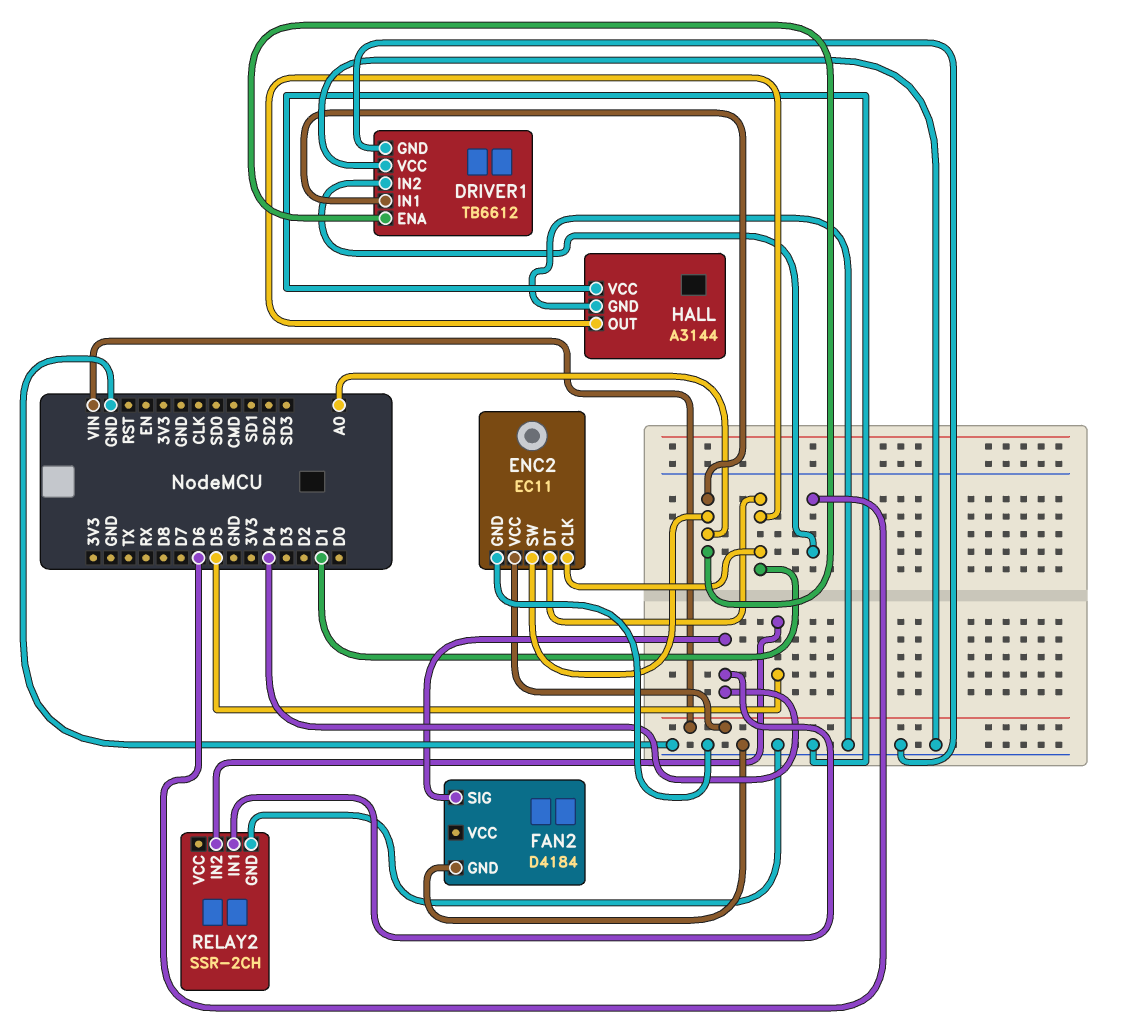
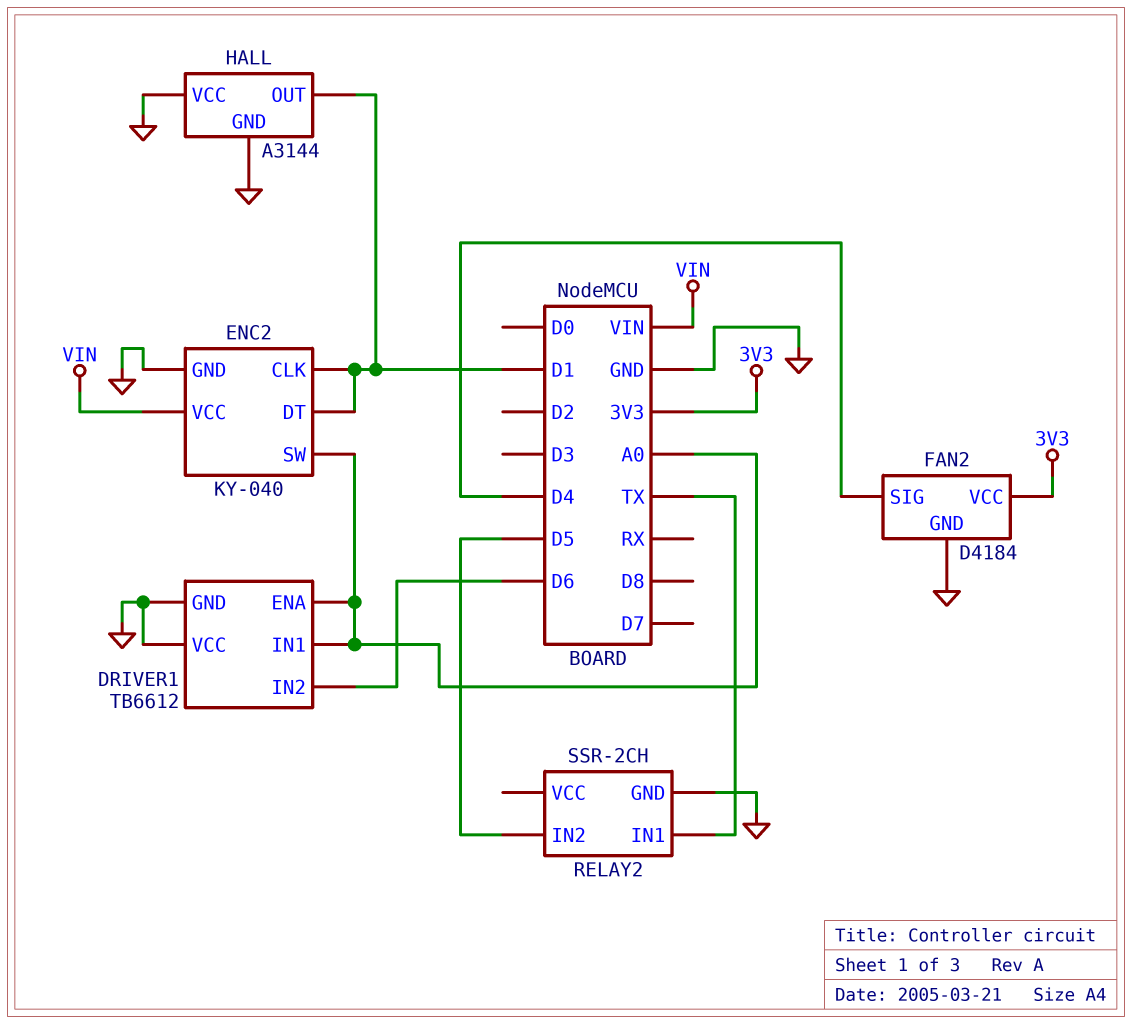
ENC2: EC11 -> KY-040
FAN2 pin VCC: none -> 3V3
RELAY2 pin IN1: D4 -> TX

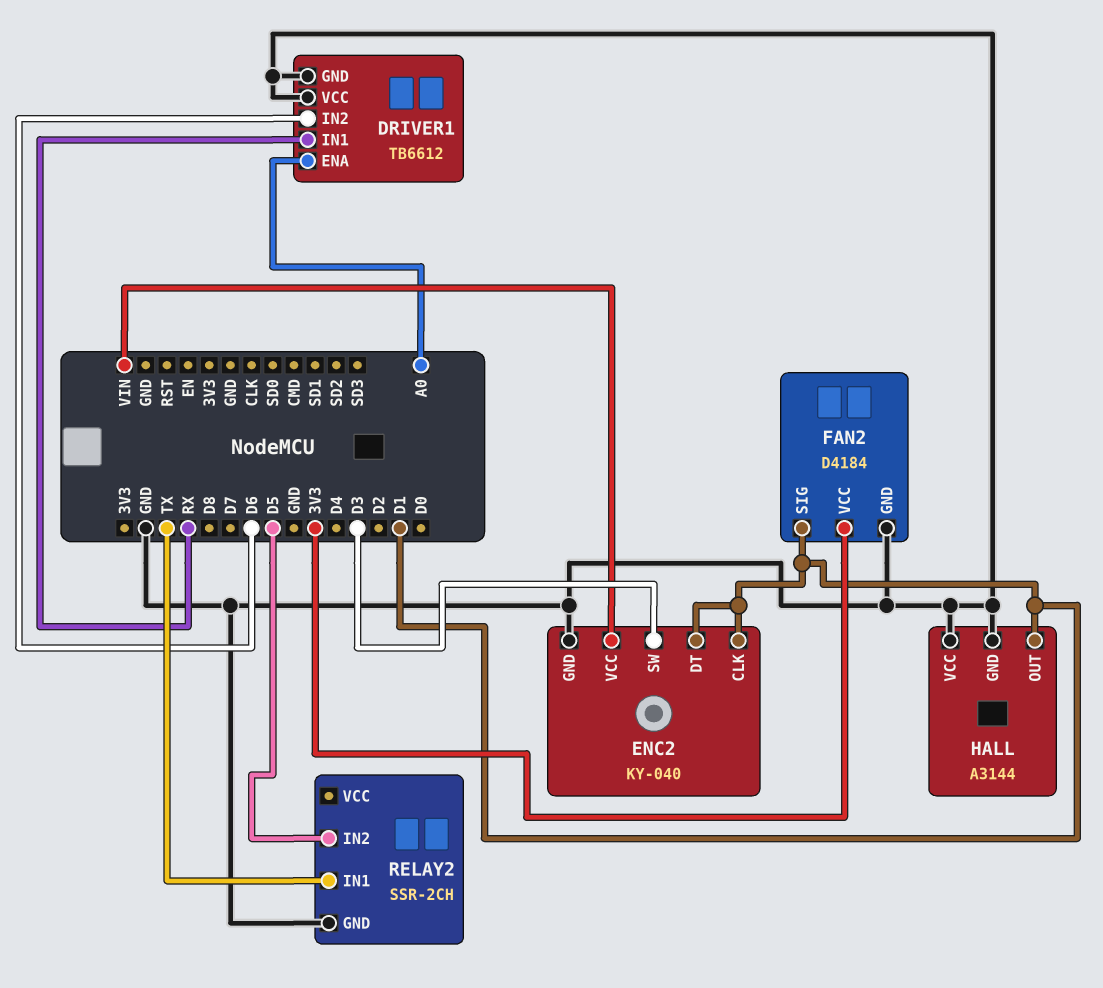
DRIVER1 pin IN1: A0 -> RX
ENC2 pin SW: A0 -> D3
FAN2 pin SIG: D4 -> D1

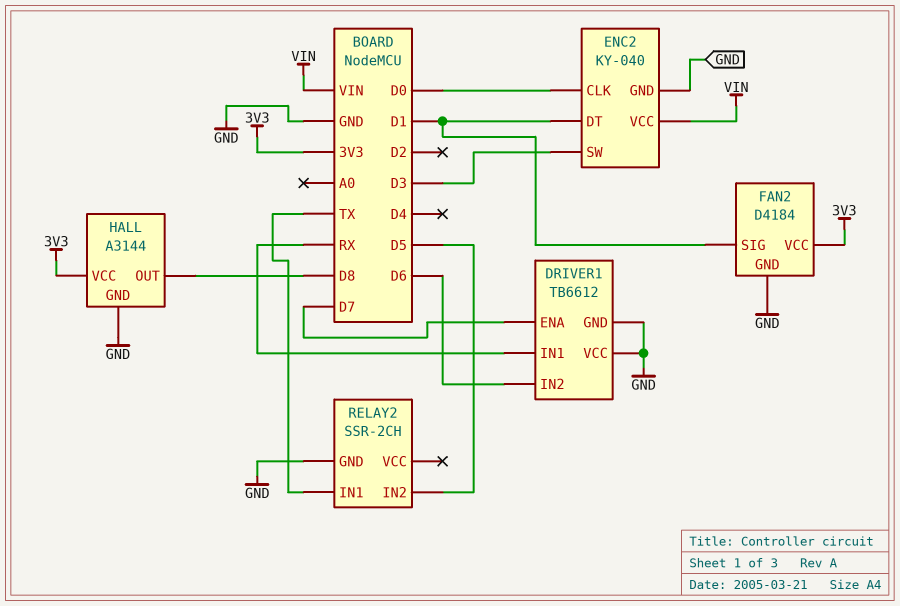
DRIVER1 pin ENA: A0 -> D7
ENC2 pin CLK: D1 -> D0
HALL pin OUT: D1 -> D8
HALL pin VCC: GND -> 3V3

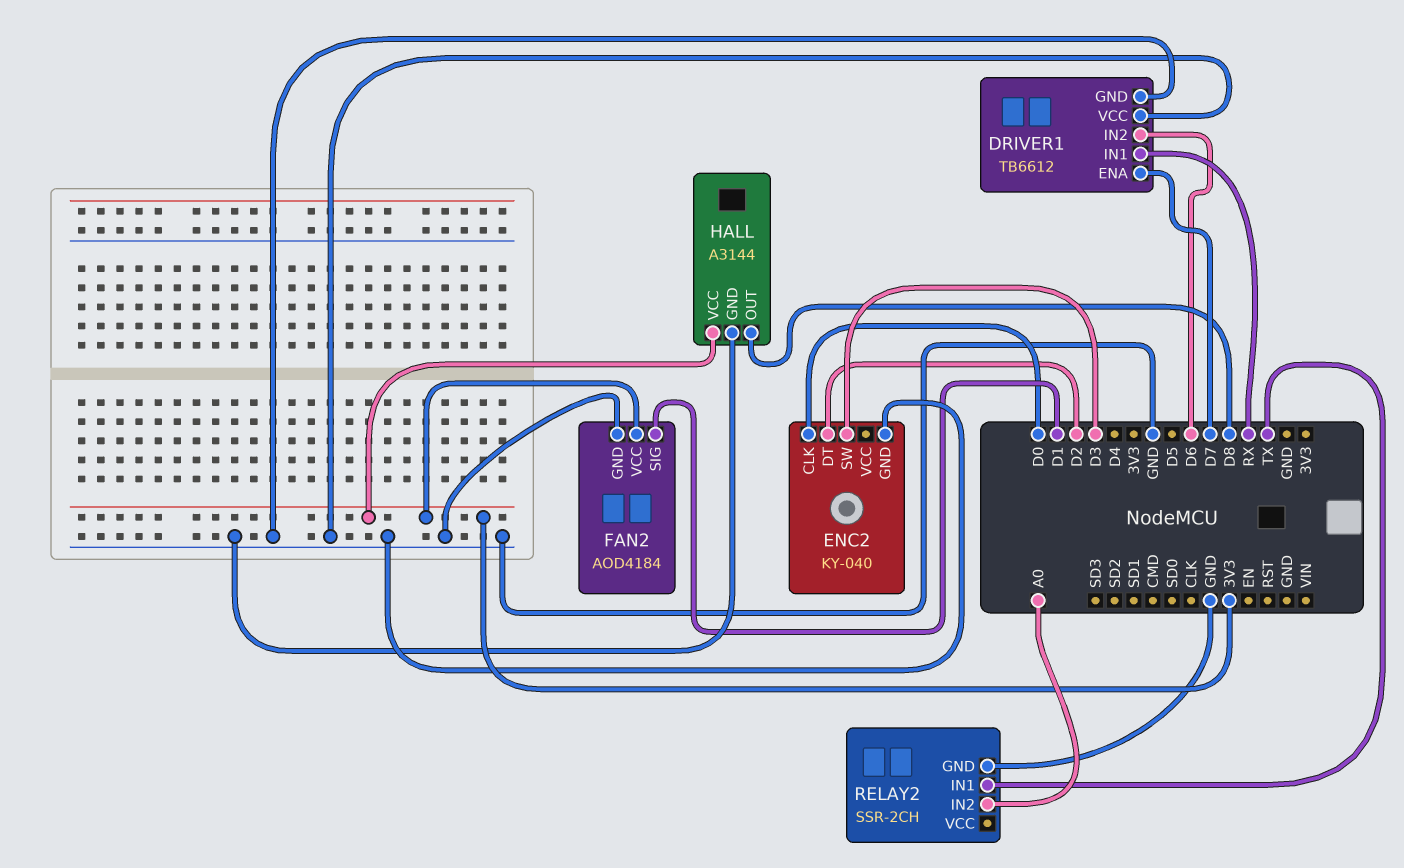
ENC2 pin DT: D1 -> D2
ENC2 pin VCC: VIN -> none
FAN2: D4184 -> AOD4184
RELAY2 pin IN2: D5 -> A0

